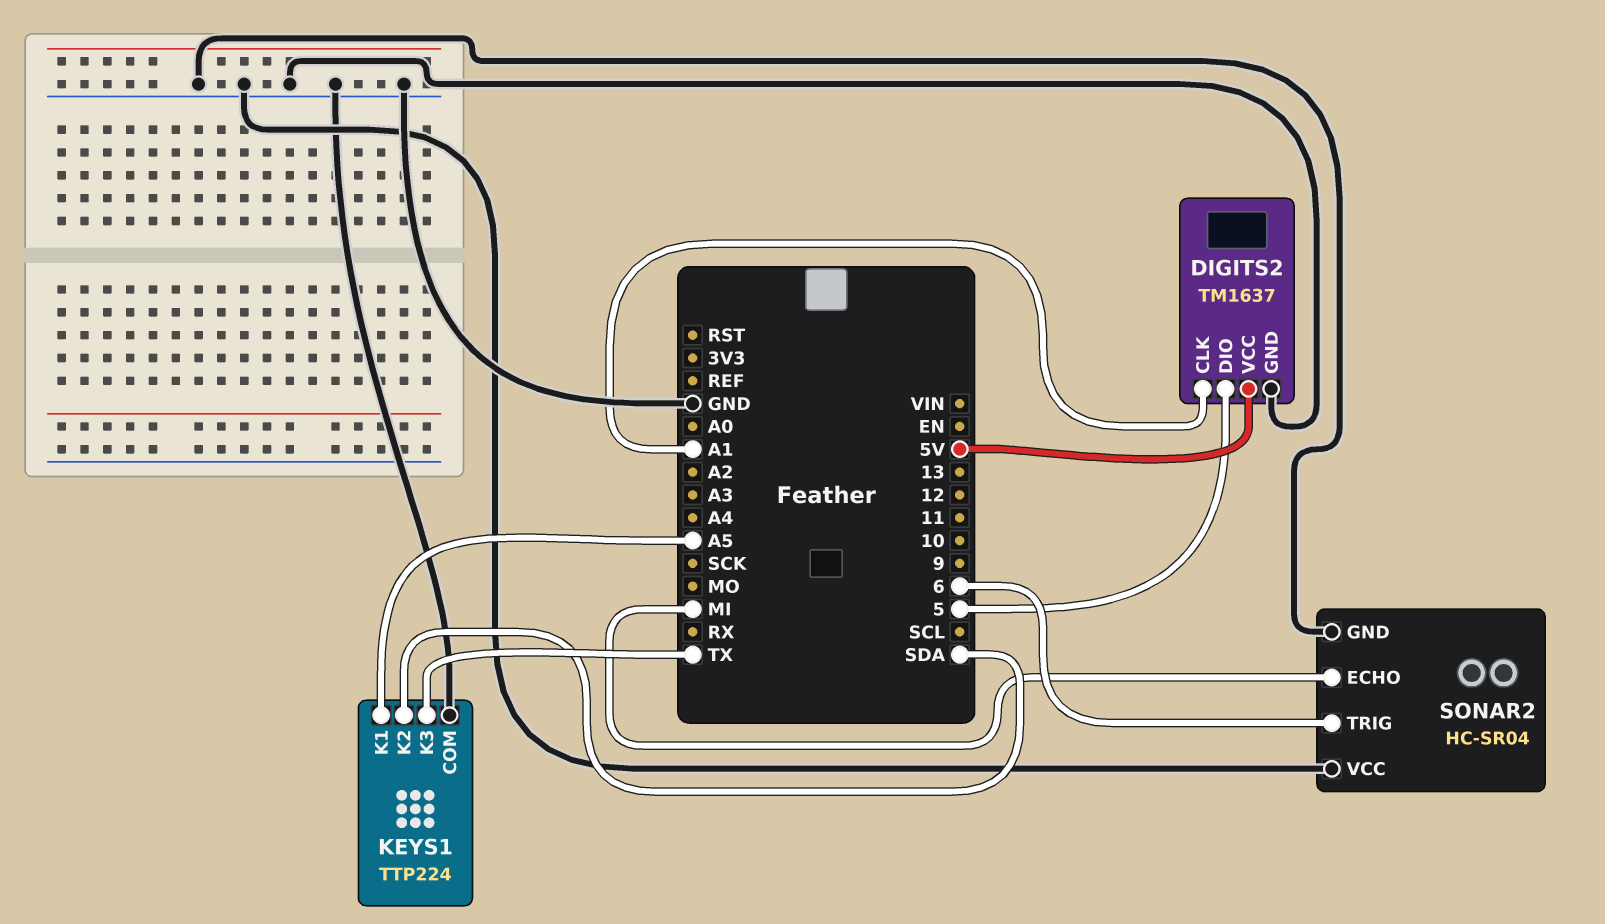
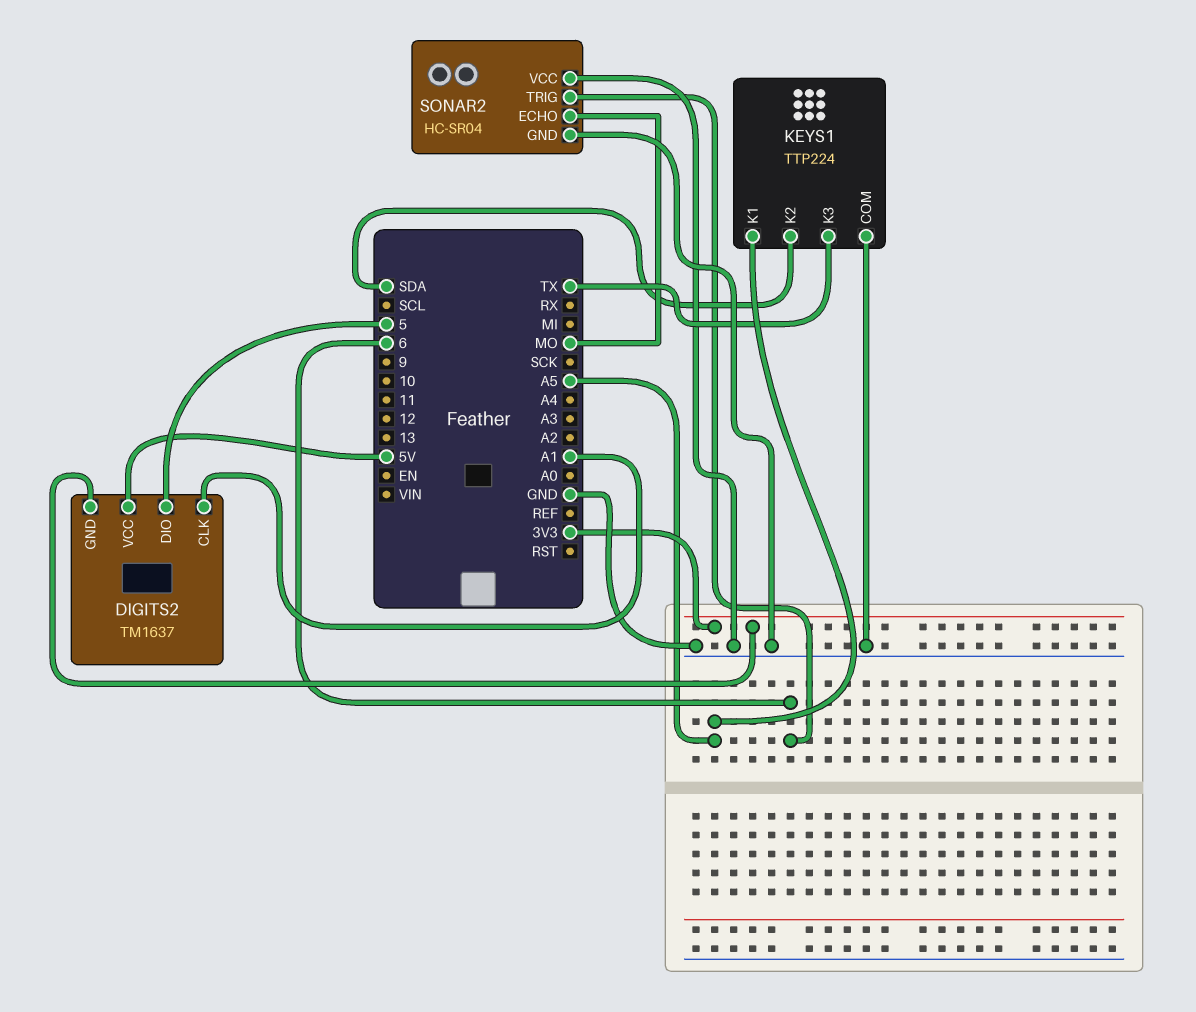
DIGITS2 pin GND: GND -> 3V3
SONAR2 pin ECHO: MI -> MO

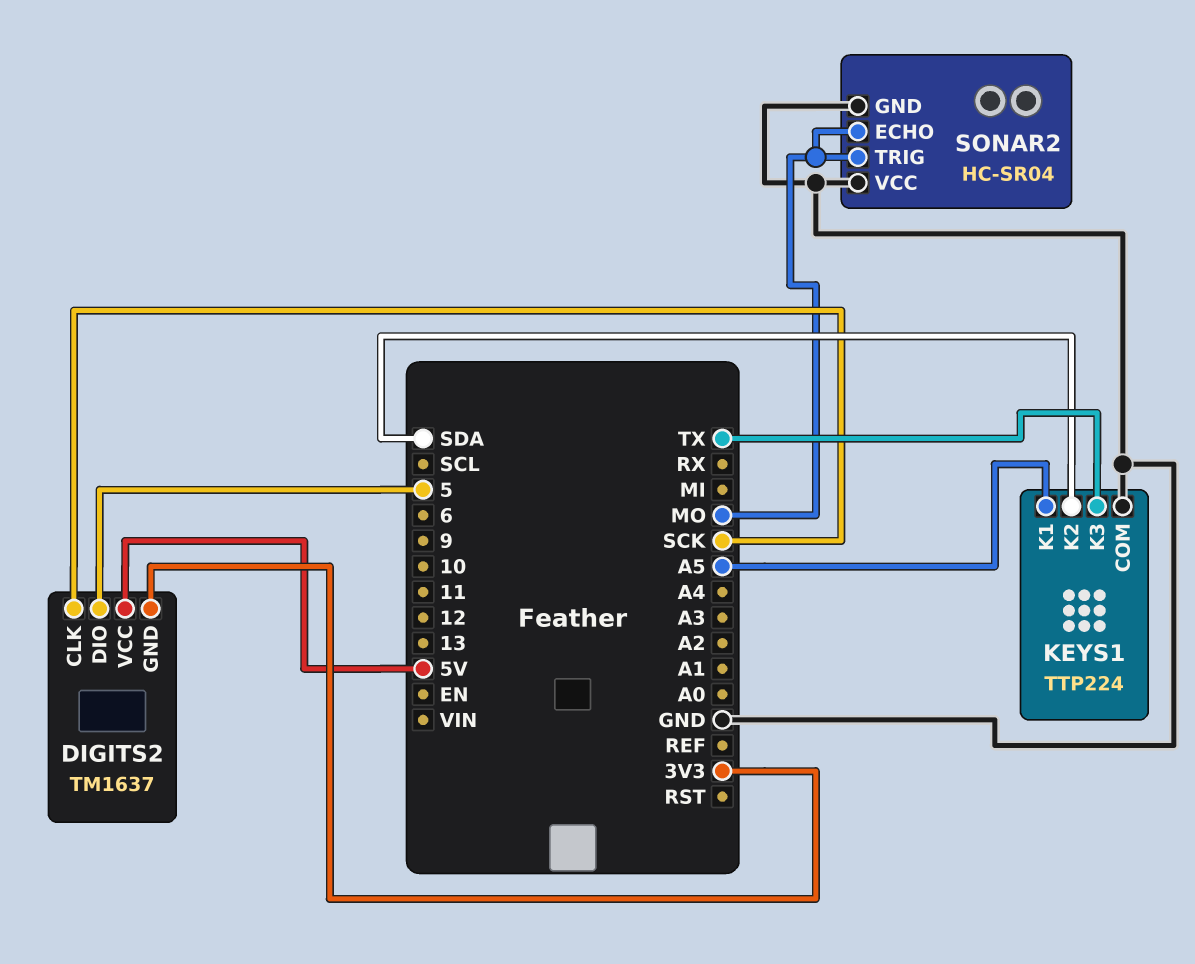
DIGITS2 pin CLK: A1 -> SCK
SONAR2 pin TRIG: 6 -> MO

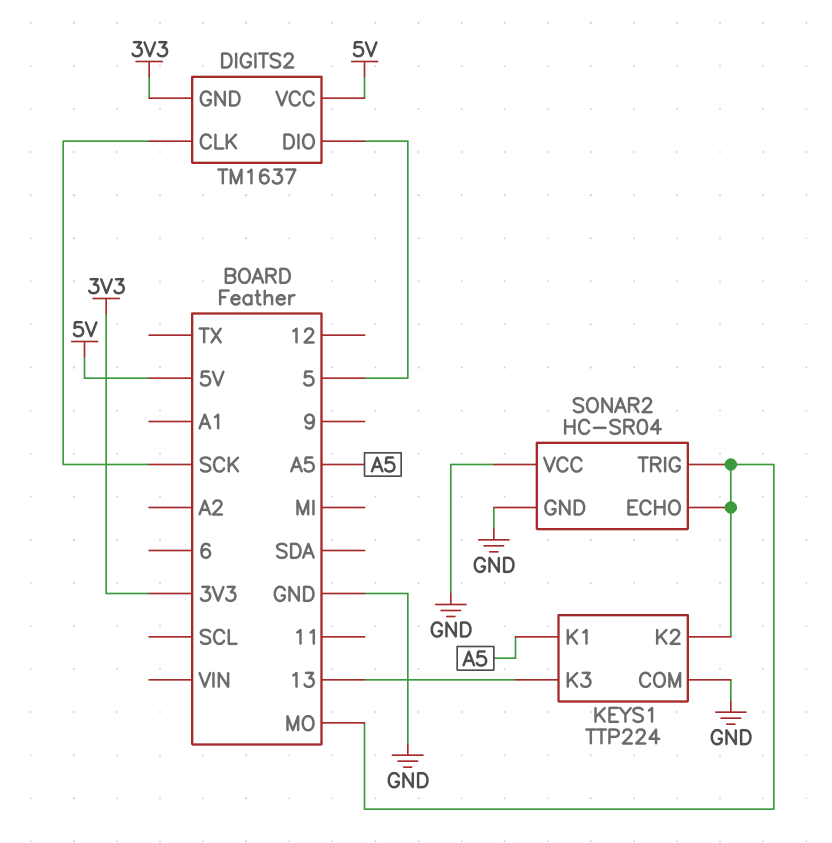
KEYS1 pin K2: SDA -> MO
KEYS1 pin K3: TX -> 13

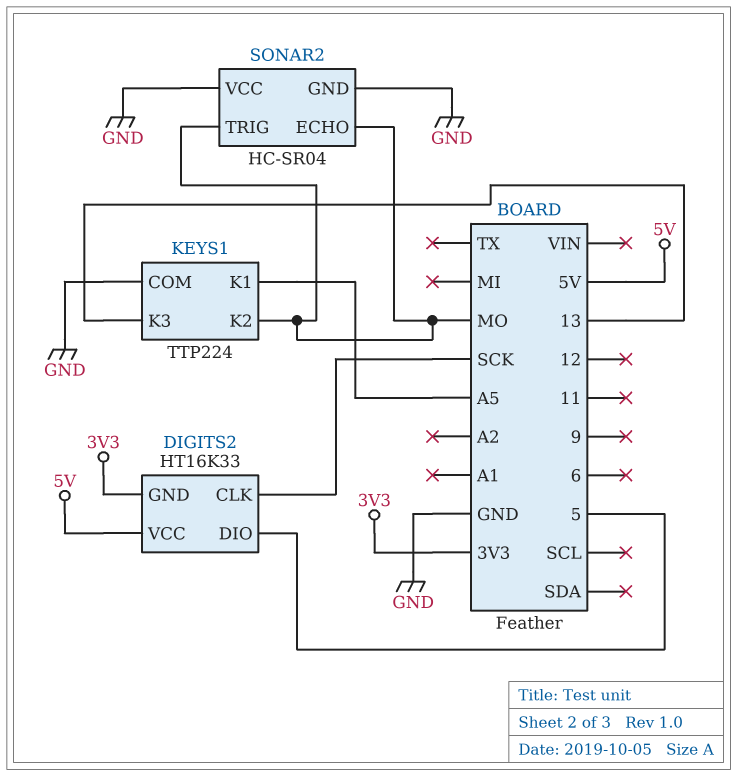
DIGITS2: TM1637 -> HT16K33

